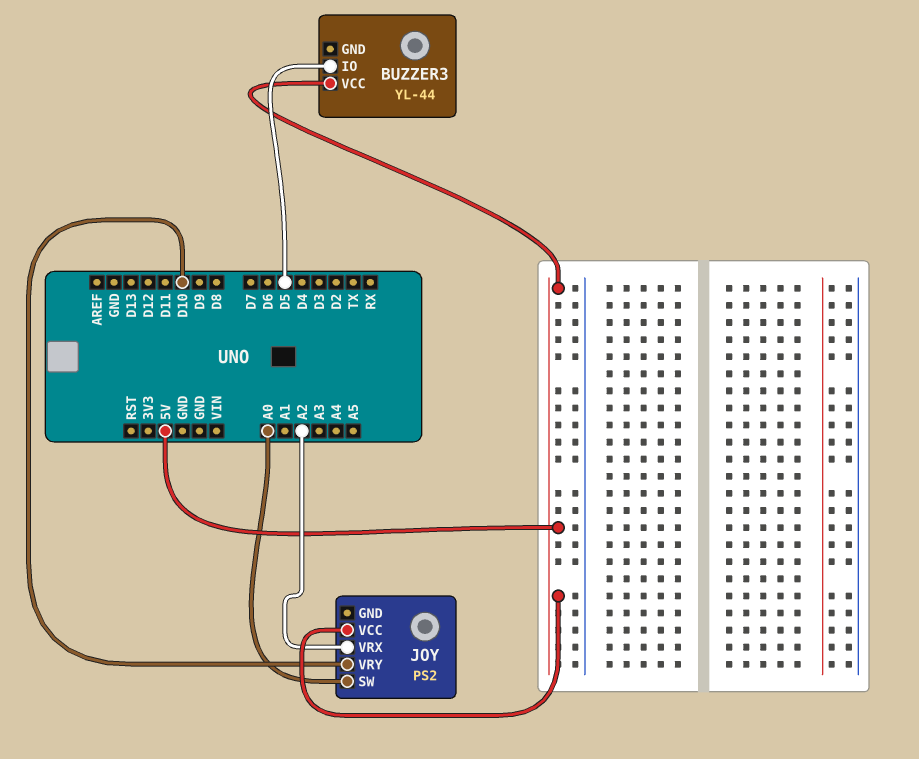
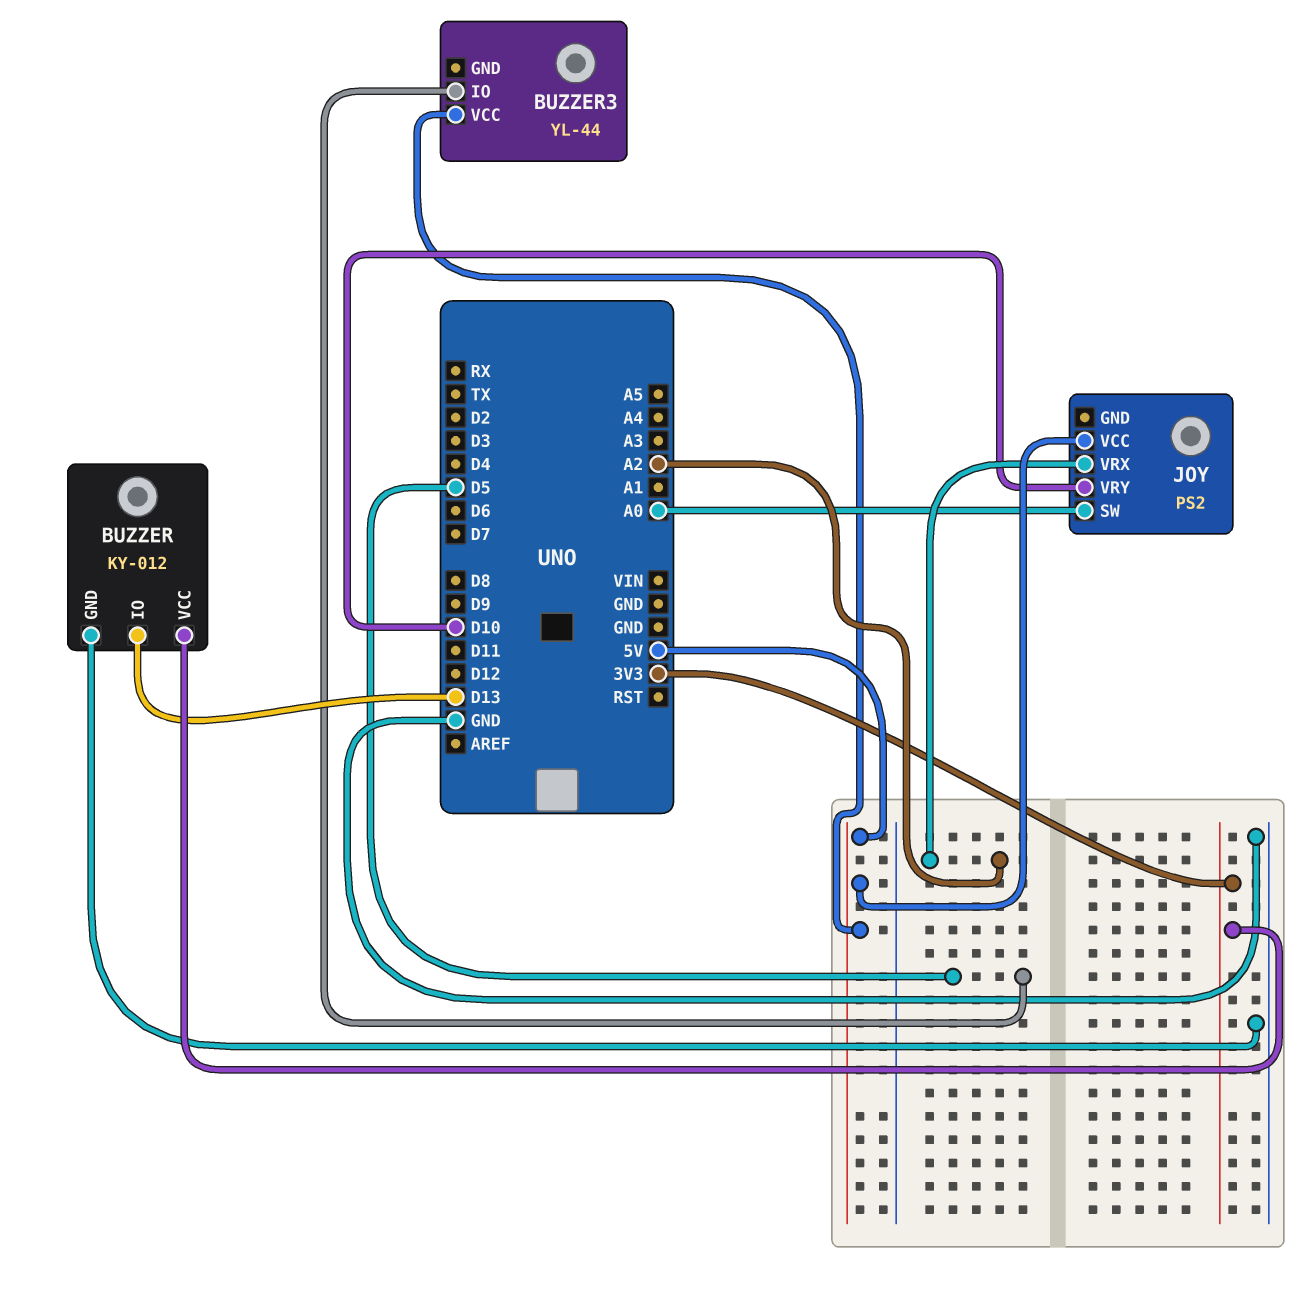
BUZZER: none -> KY-012
BUZZER pin GND: none -> GND
BUZZER pin IO: none -> D13
BUZZER pin VCC: none -> 3V3

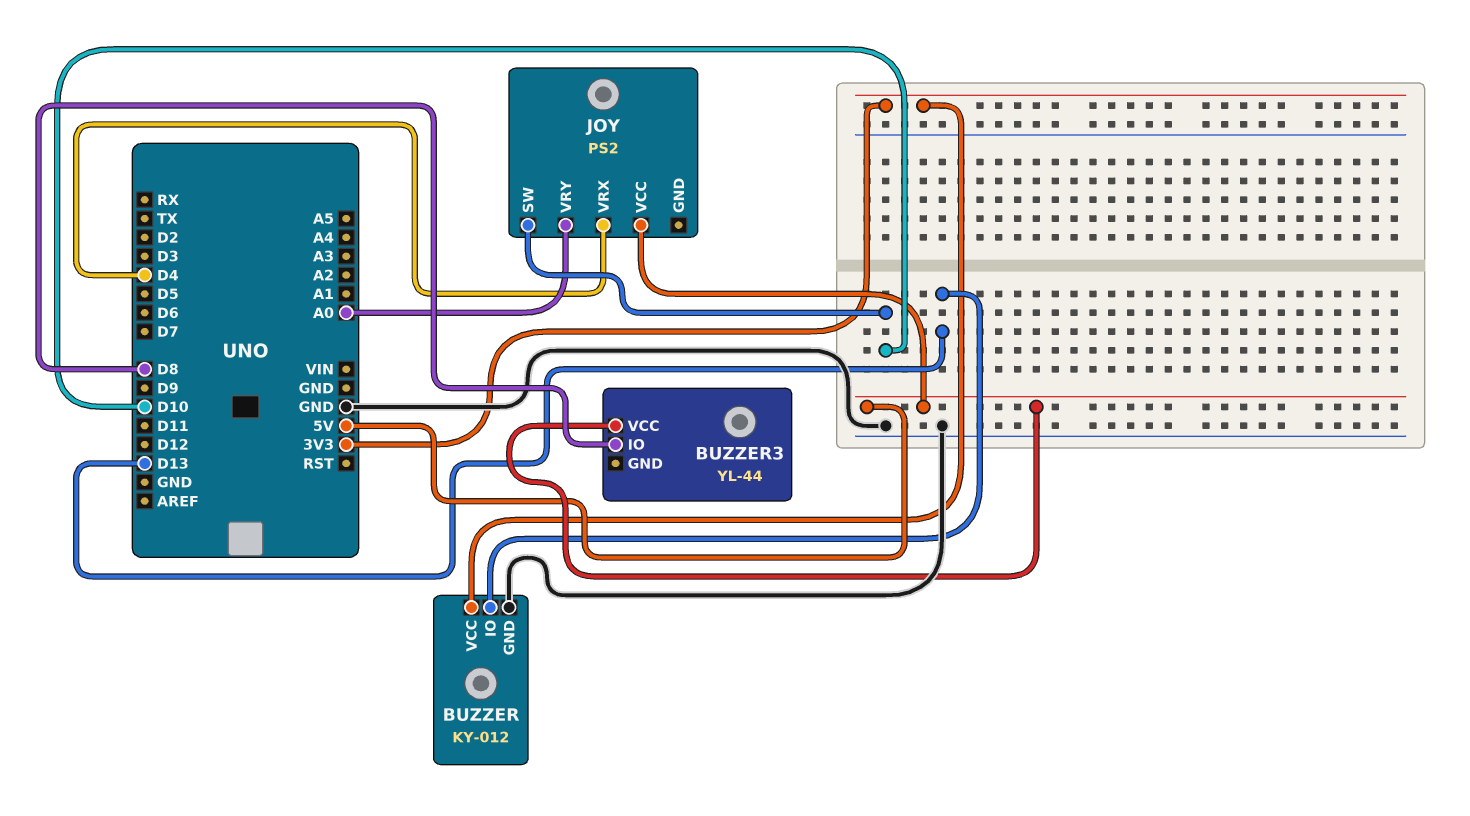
BUZZER3 pin IO: D5 -> D8
JOY pin SW: A0 -> D10
JOY pin VRX: A2 -> D4
JOY pin VRY: D10 -> A0

